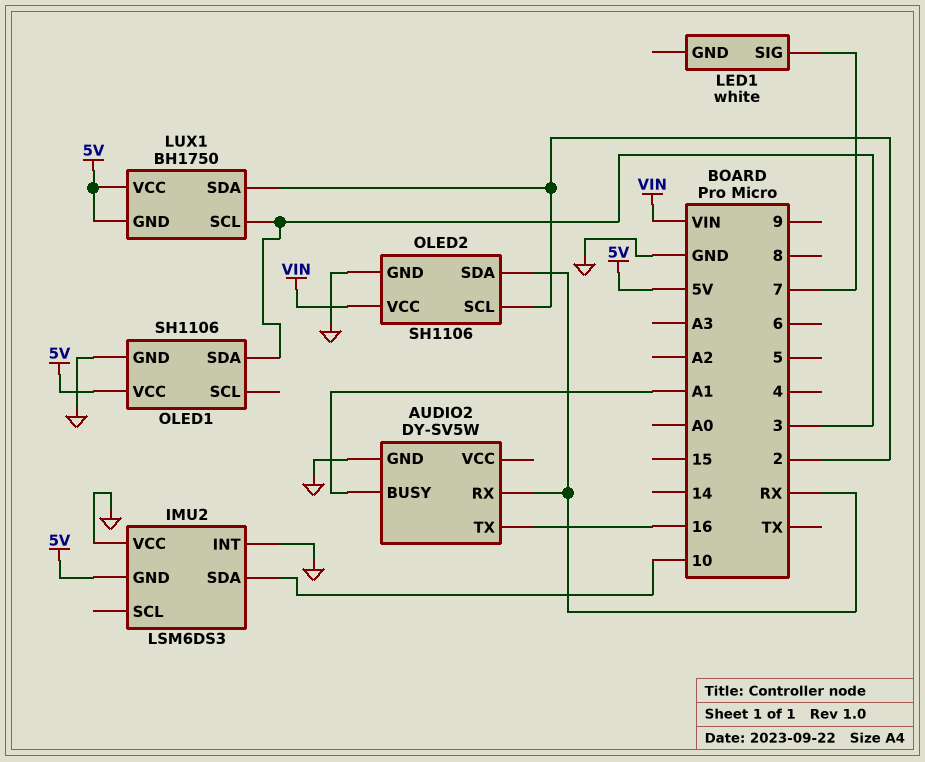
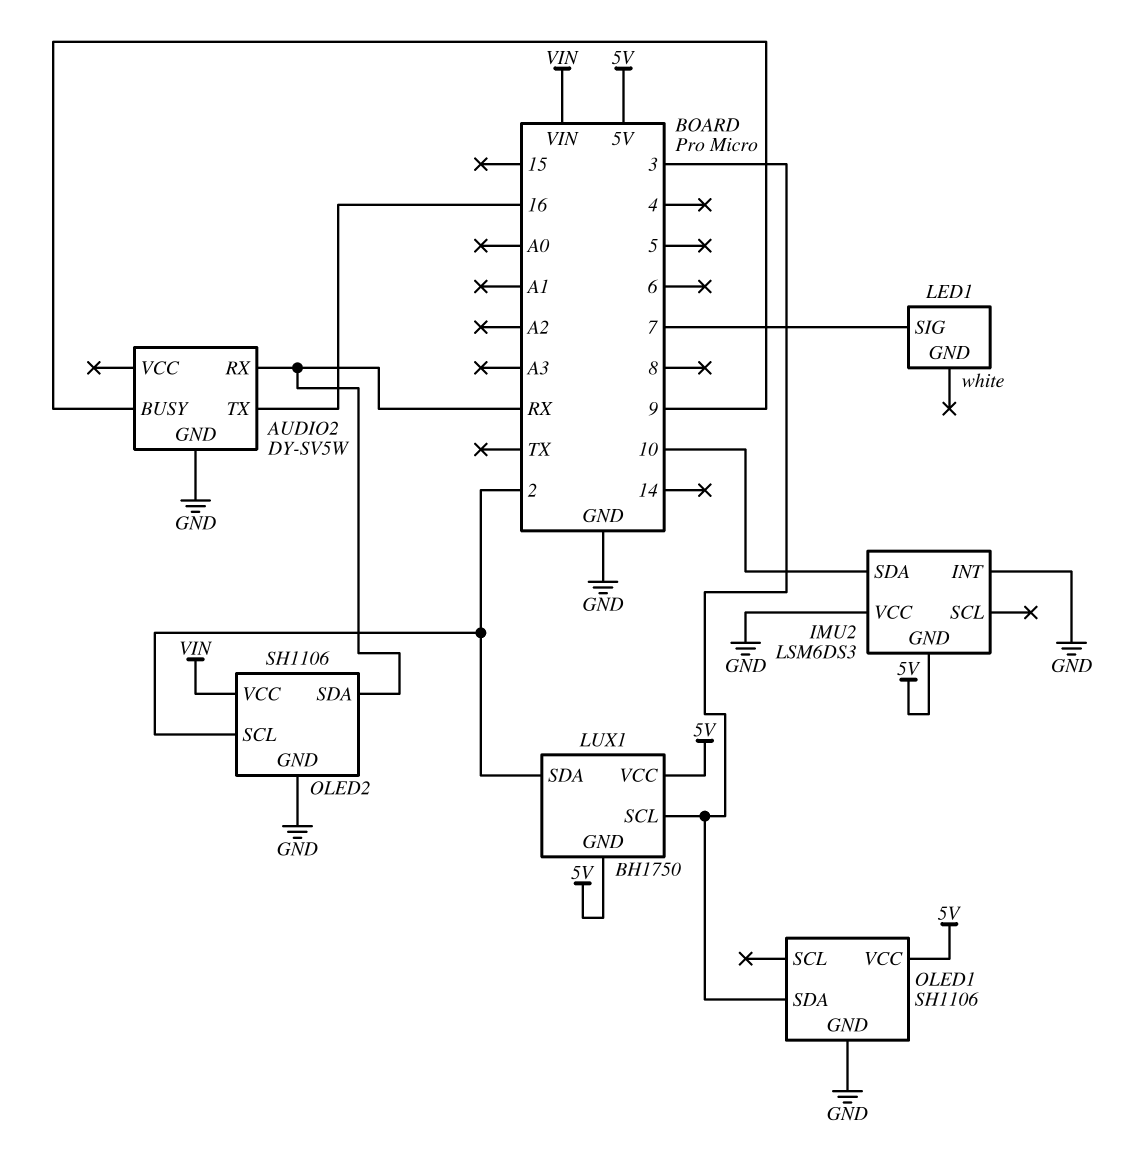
AUDIO2 pin BUSY: A1 -> 9

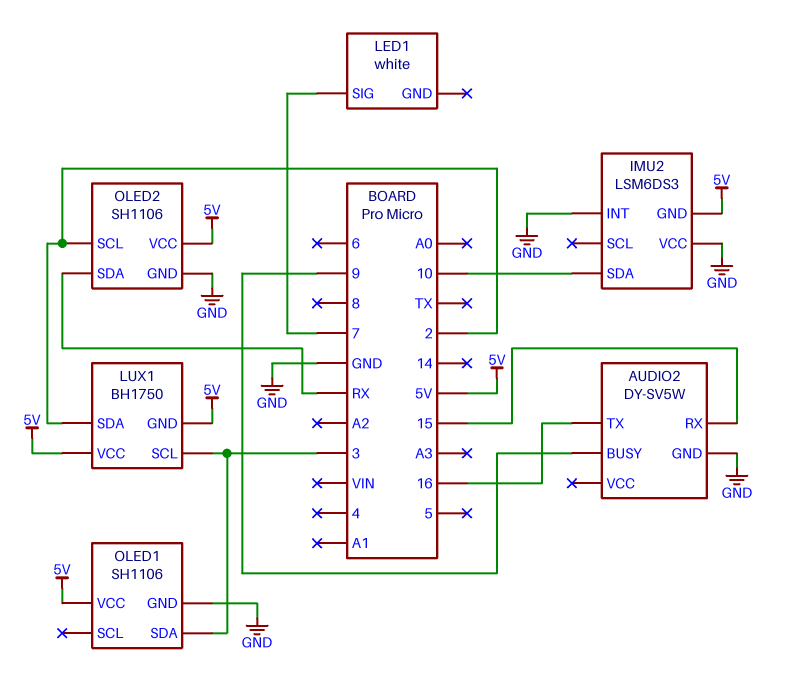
AUDIO2 pin RX: RX -> 15
OLED2 pin VCC: VIN -> 5V

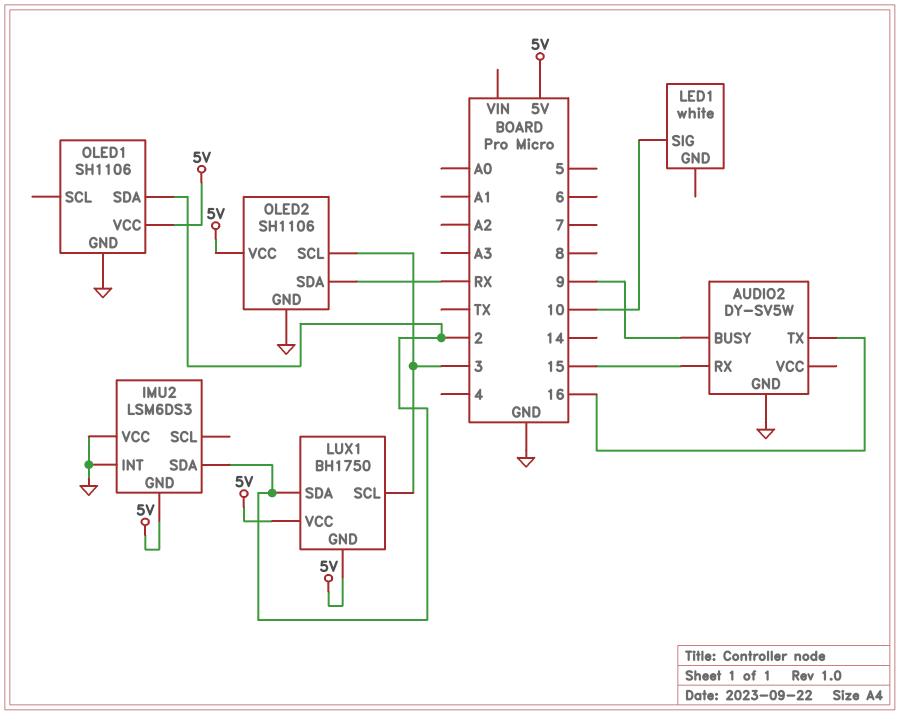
IMU2 pin SDA: 10 -> 2
LED1 pin SIG: 7 -> 10
OLED1 pin SDA: 3 -> 2
OLED2 pin SCL: 2 -> 3

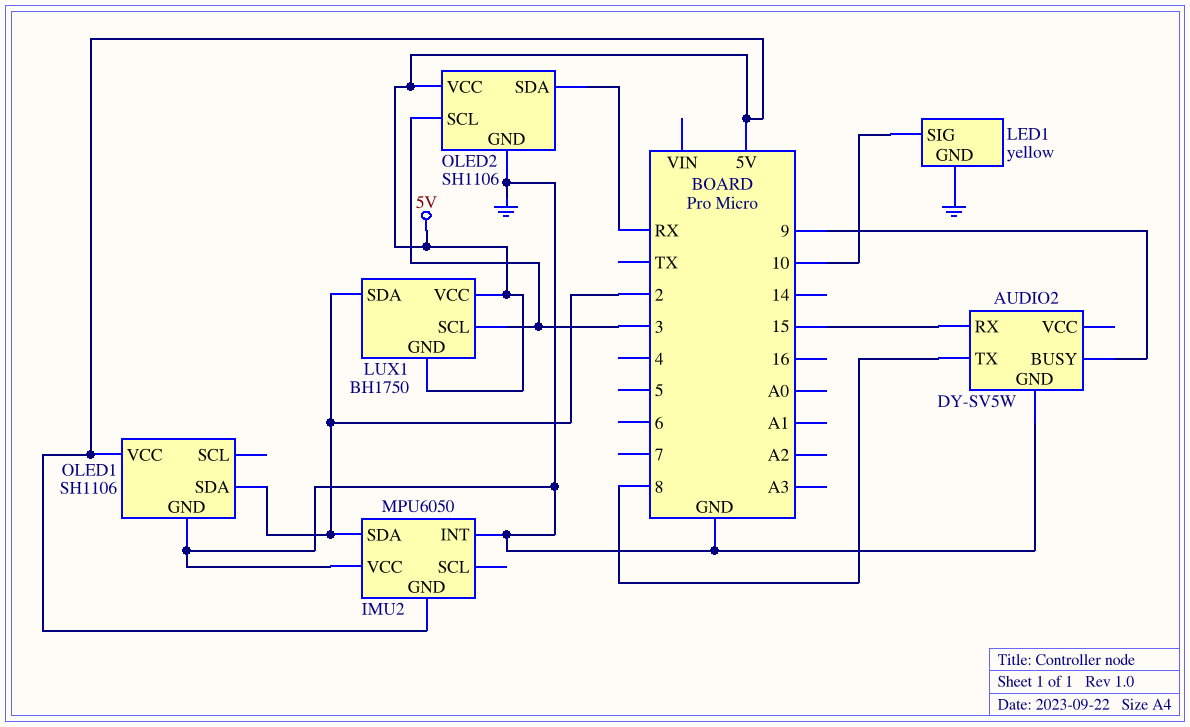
AUDIO2 pin TX: 16 -> 8
IMU2: LSM6DS3 -> MPU6050
LED1: white -> yellow
LED1 pin GND: none -> GND

